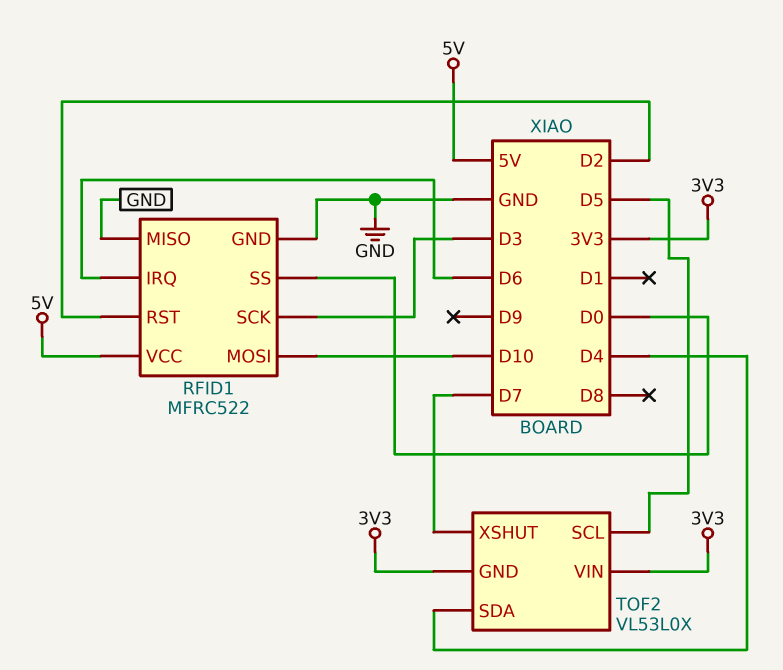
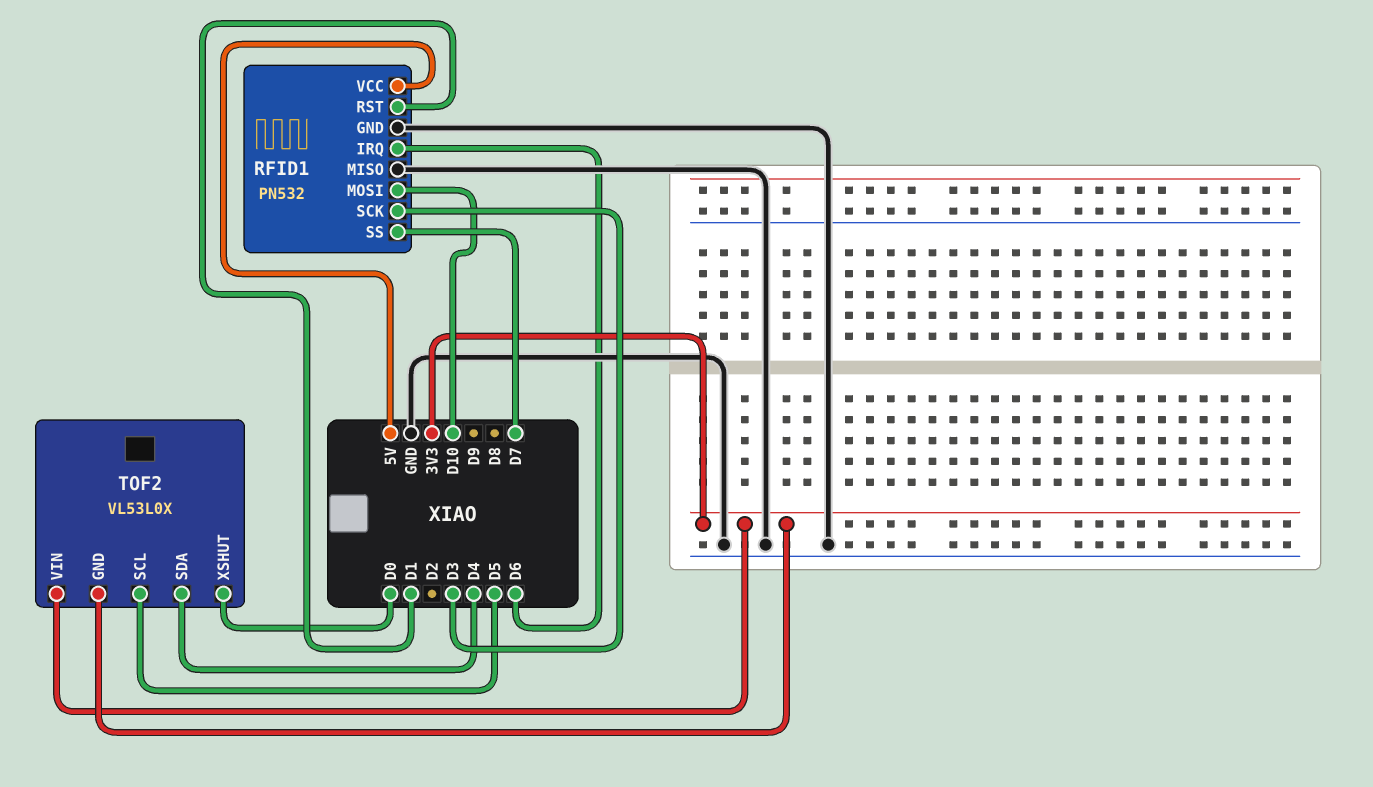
RFID1: MFRC522 -> PN532
RFID1 pin RST: D2 -> D1
RFID1 pin SS: D0 -> D7
TOF2 pin XSHUT: D7 -> D0

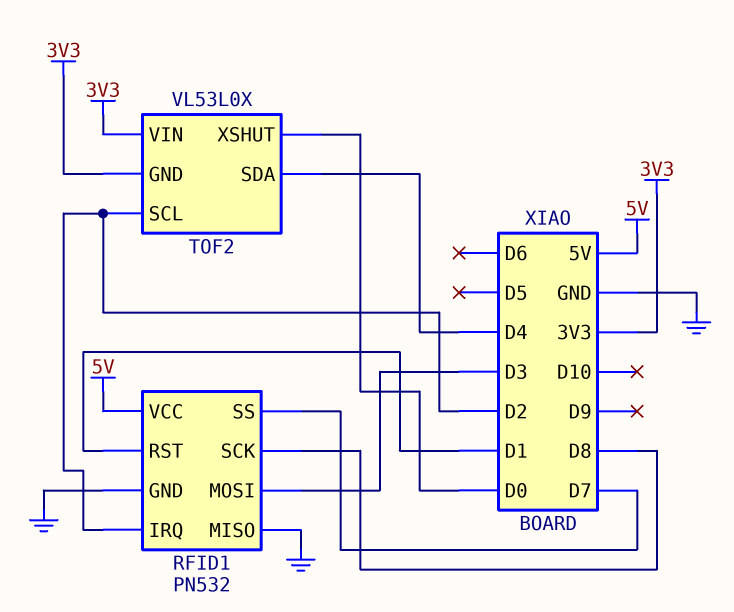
RFID1 pin IRQ: D6 -> D2
RFID1 pin MOSI: D10 -> D3
RFID1 pin SCK: D3 -> D8
TOF2 pin SCL: D5 -> D2

